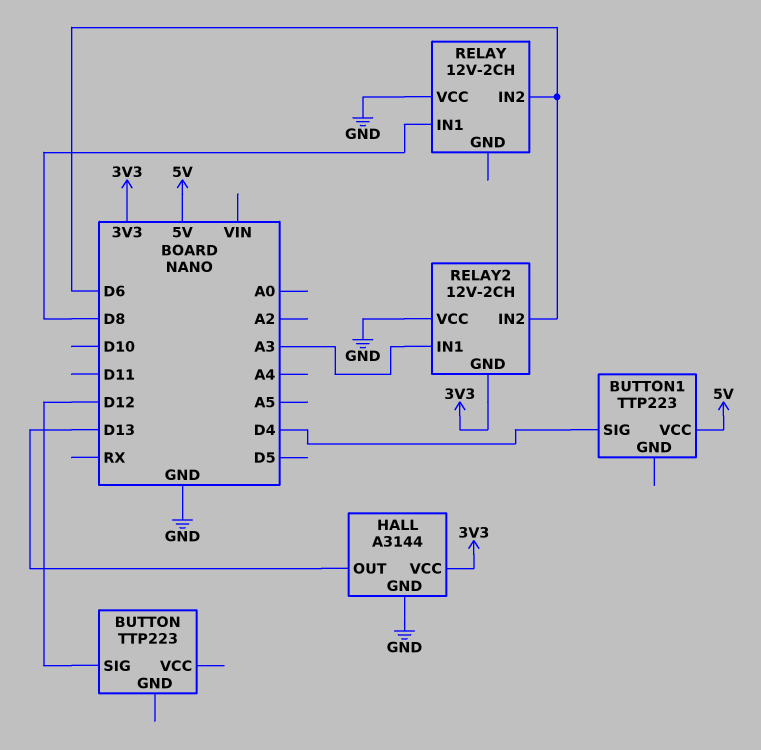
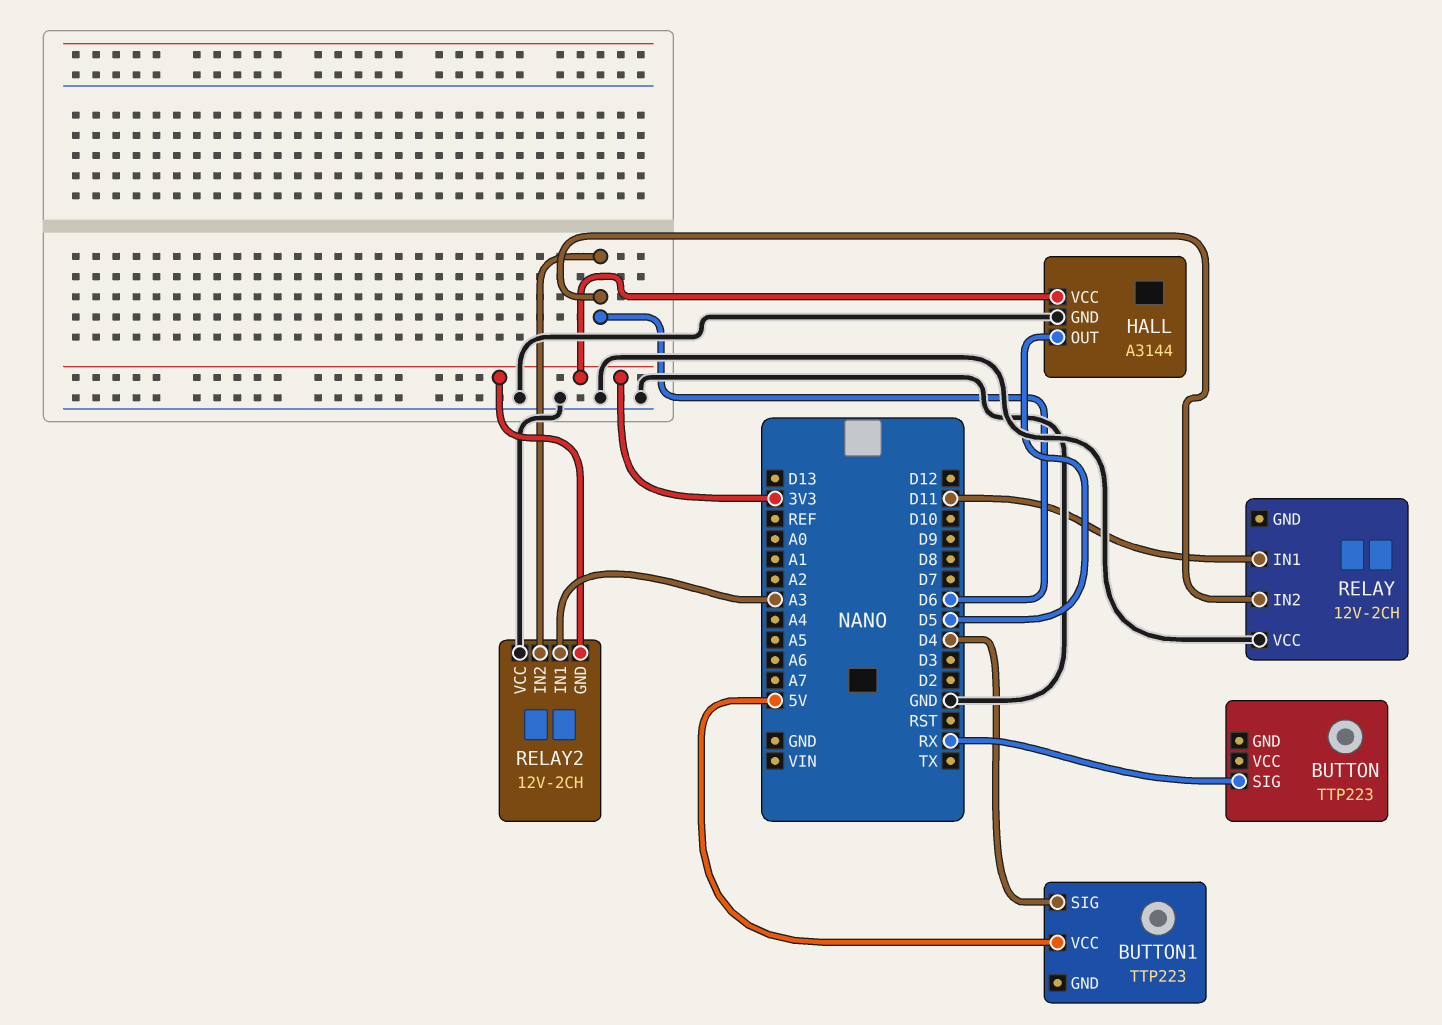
BUTTON pin SIG: D12 -> RX
HALL pin OUT: D13 -> D5
RELAY pin IN1: D8 -> D11

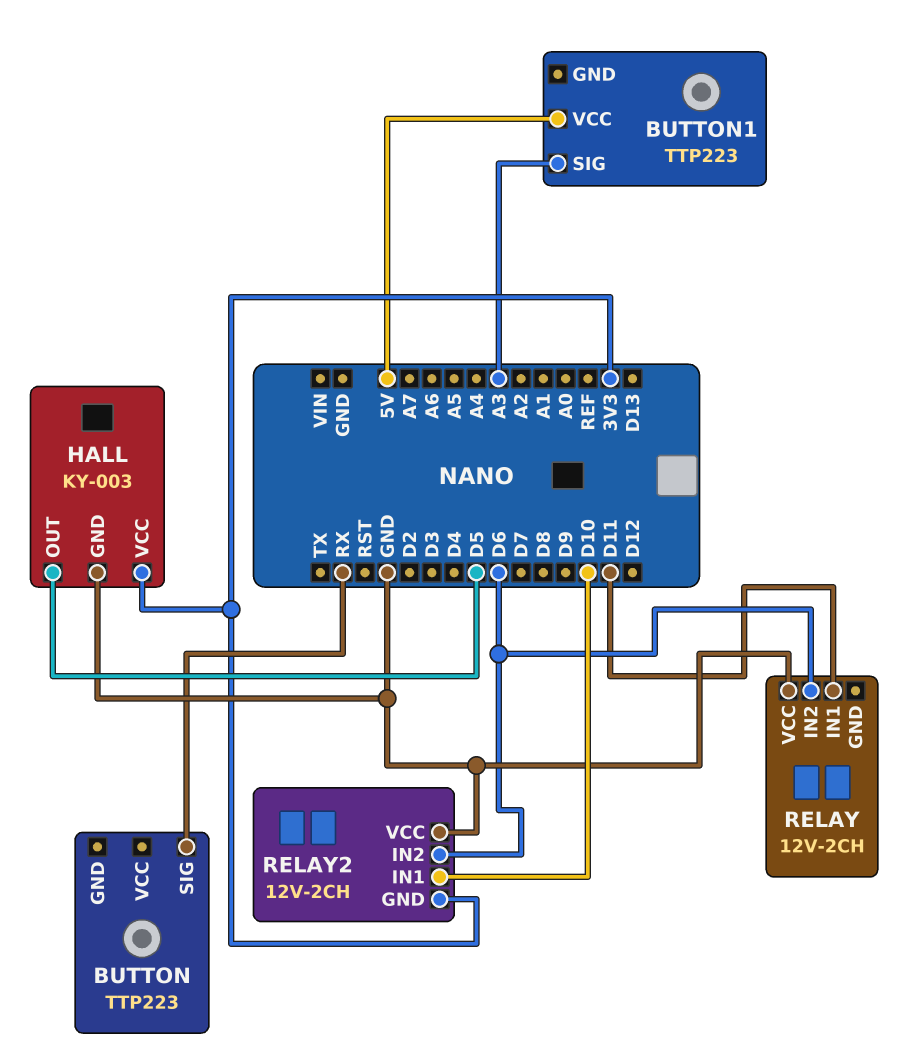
BUTTON1 pin SIG: D4 -> A3
HALL: A3144 -> KY-003
RELAY2 pin IN1: A3 -> D10

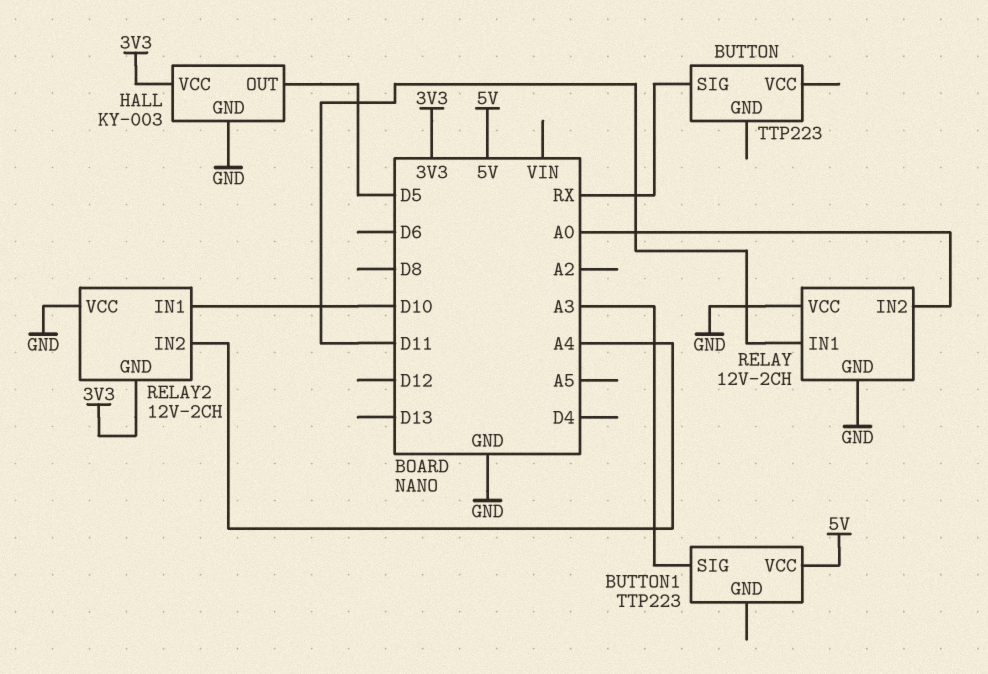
RELAY pin GND: none -> GND
RELAY pin IN2: D6 -> A0
RELAY2 pin IN2: D6 -> A4

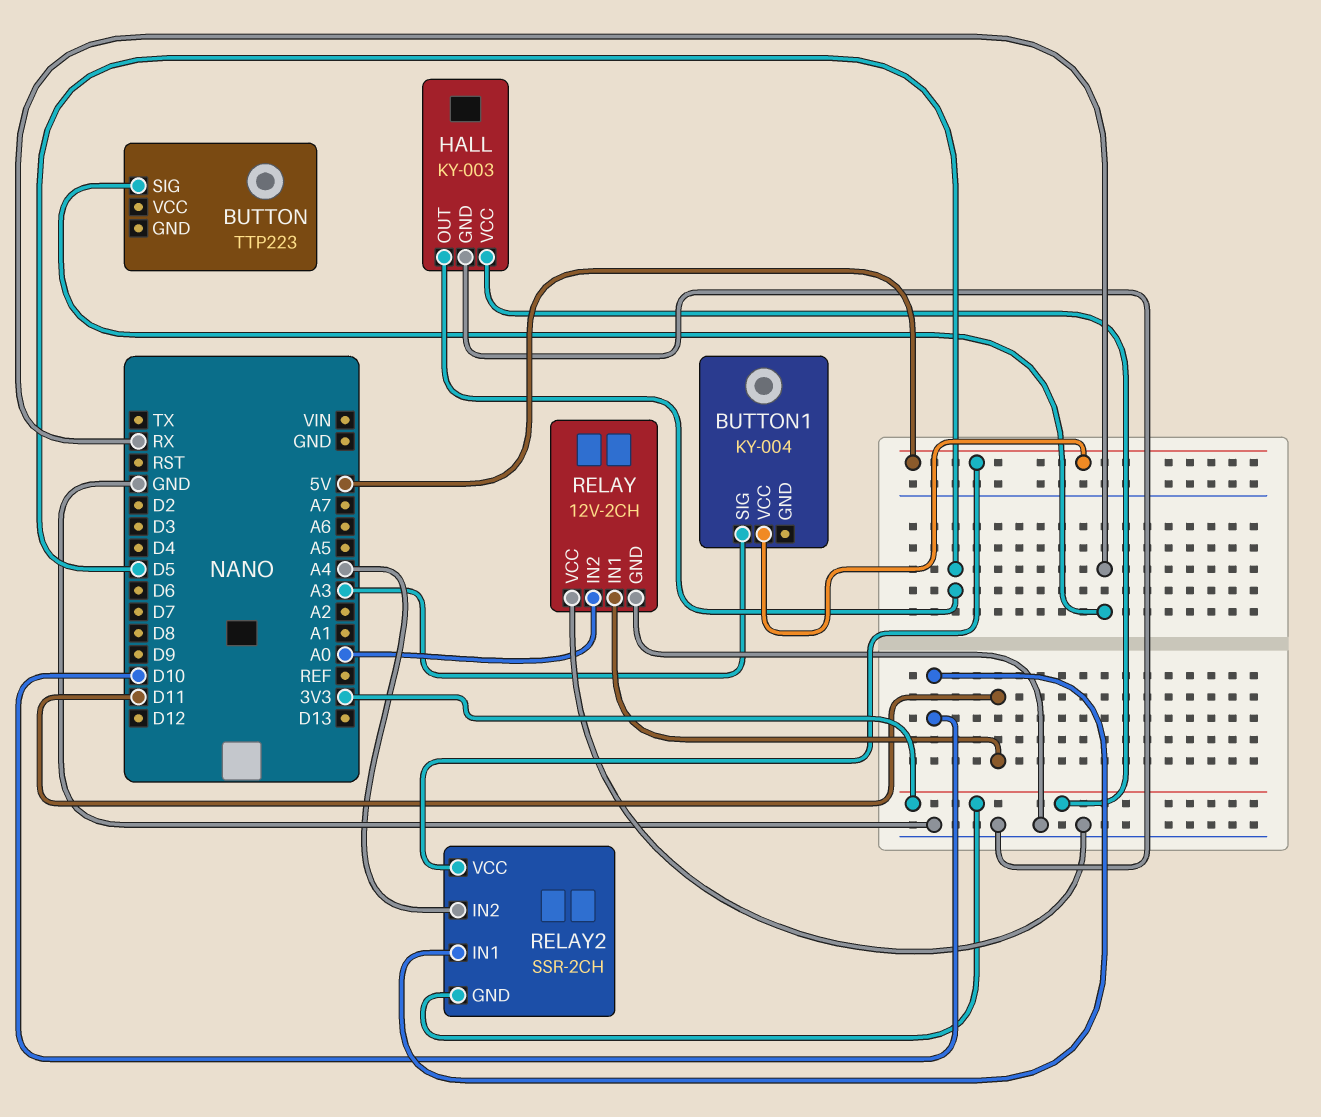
BUTTON1: TTP223 -> KY-004
RELAY2: 12V-2CH -> SSR-2CH
RELAY2 pin VCC: GND -> 5V

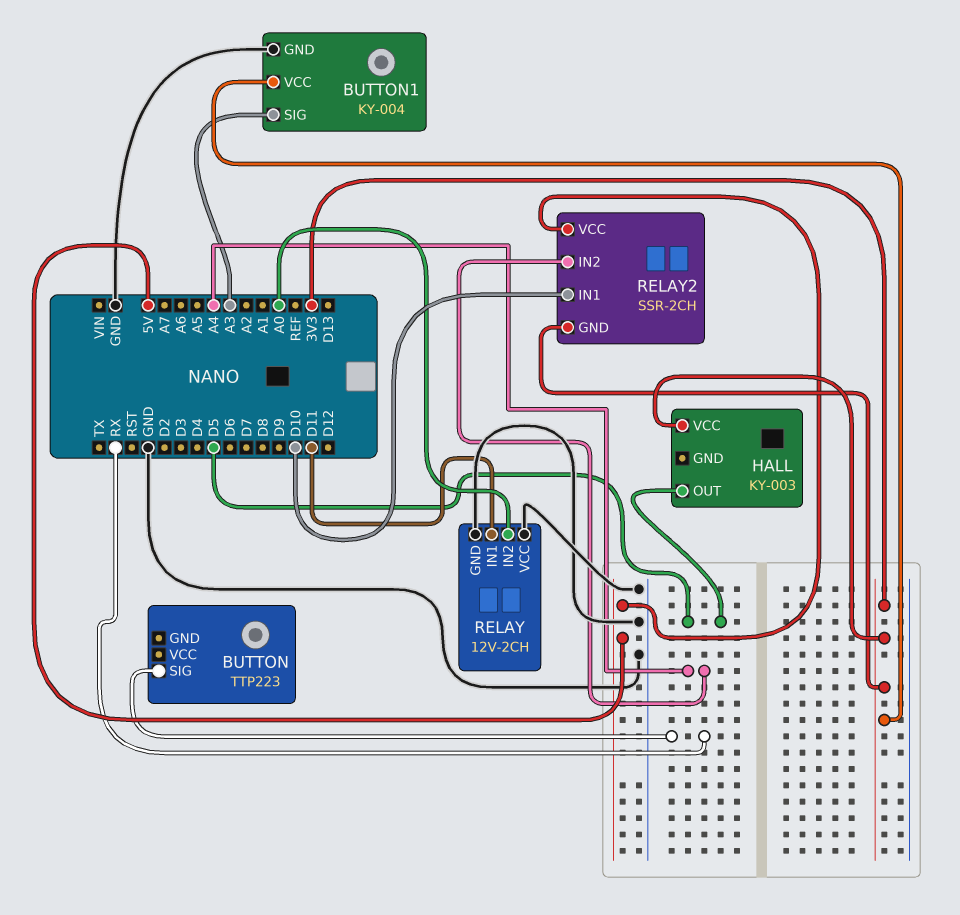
BUTTON1 pin GND: none -> GND
BUTTON1 pin VCC: 5V -> 3V3
HALL pin GND: GND -> none

